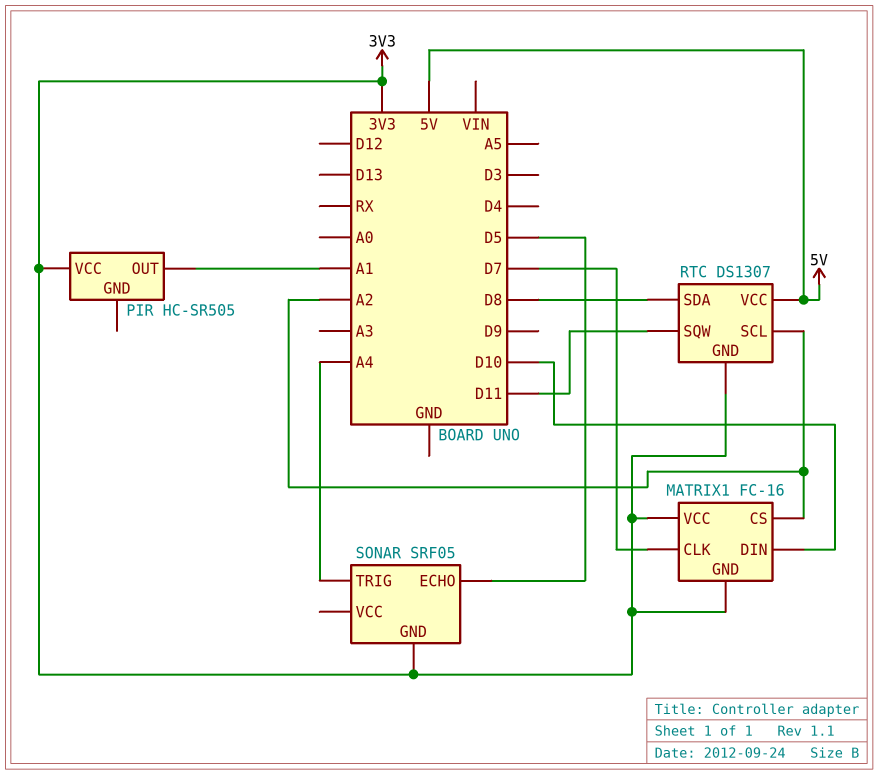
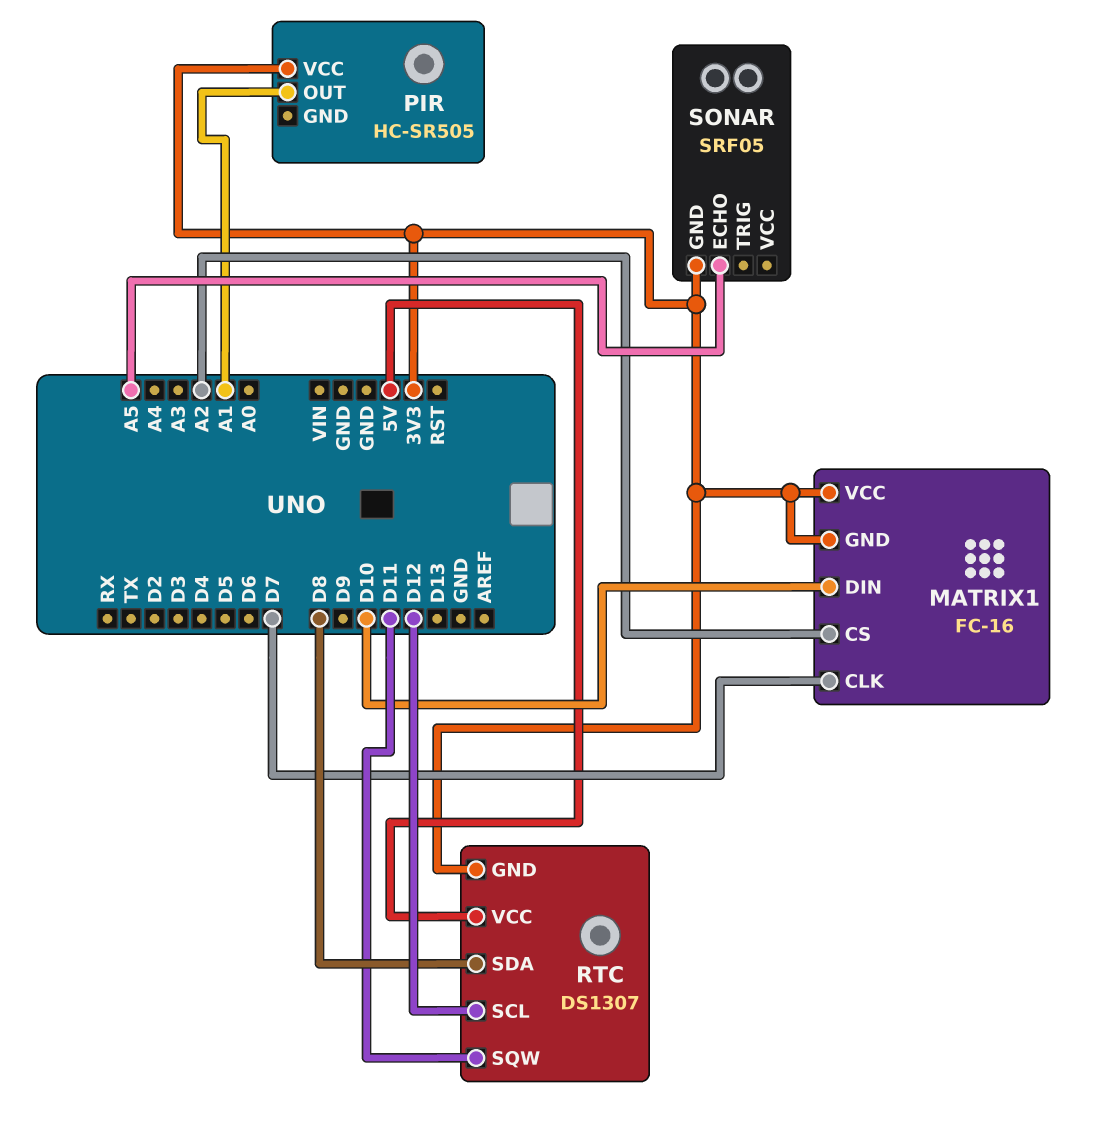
RTC pin SCL: A2 -> D12
SONAR pin ECHO: D5 -> A5
SONAR pin TRIG: A4 -> none

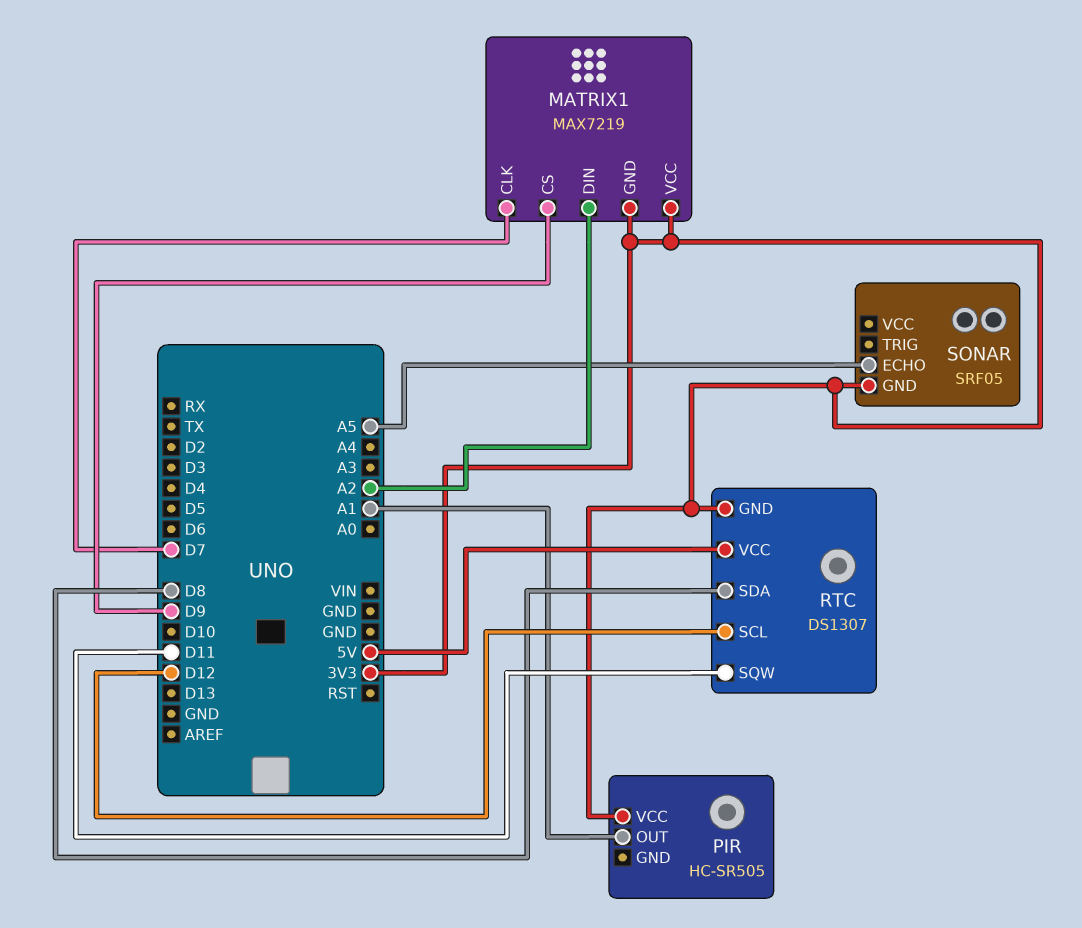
MATRIX1: FC-16 -> MAX7219
MATRIX1 pin CS: A2 -> D9
MATRIX1 pin DIN: D10 -> A2

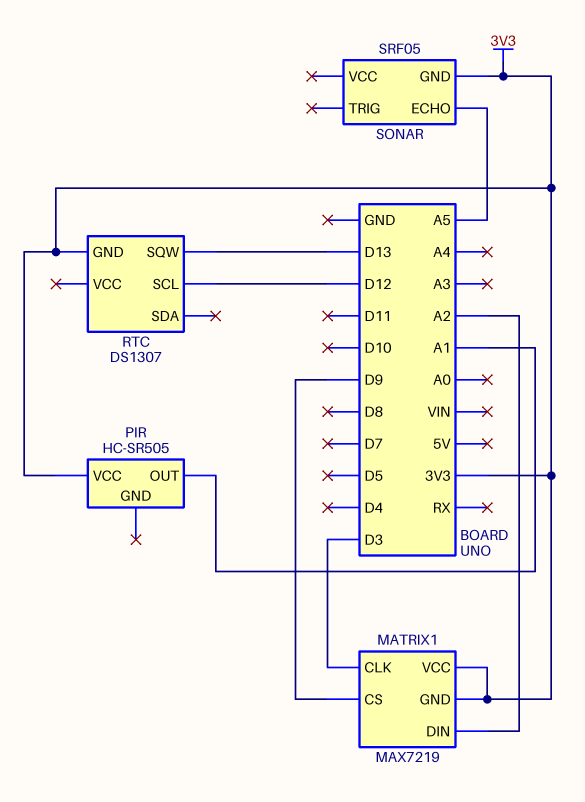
MATRIX1 pin CLK: D7 -> D3
RTC pin SDA: D8 -> none
RTC pin SQW: D11 -> D13
RTC pin VCC: 5V -> none

